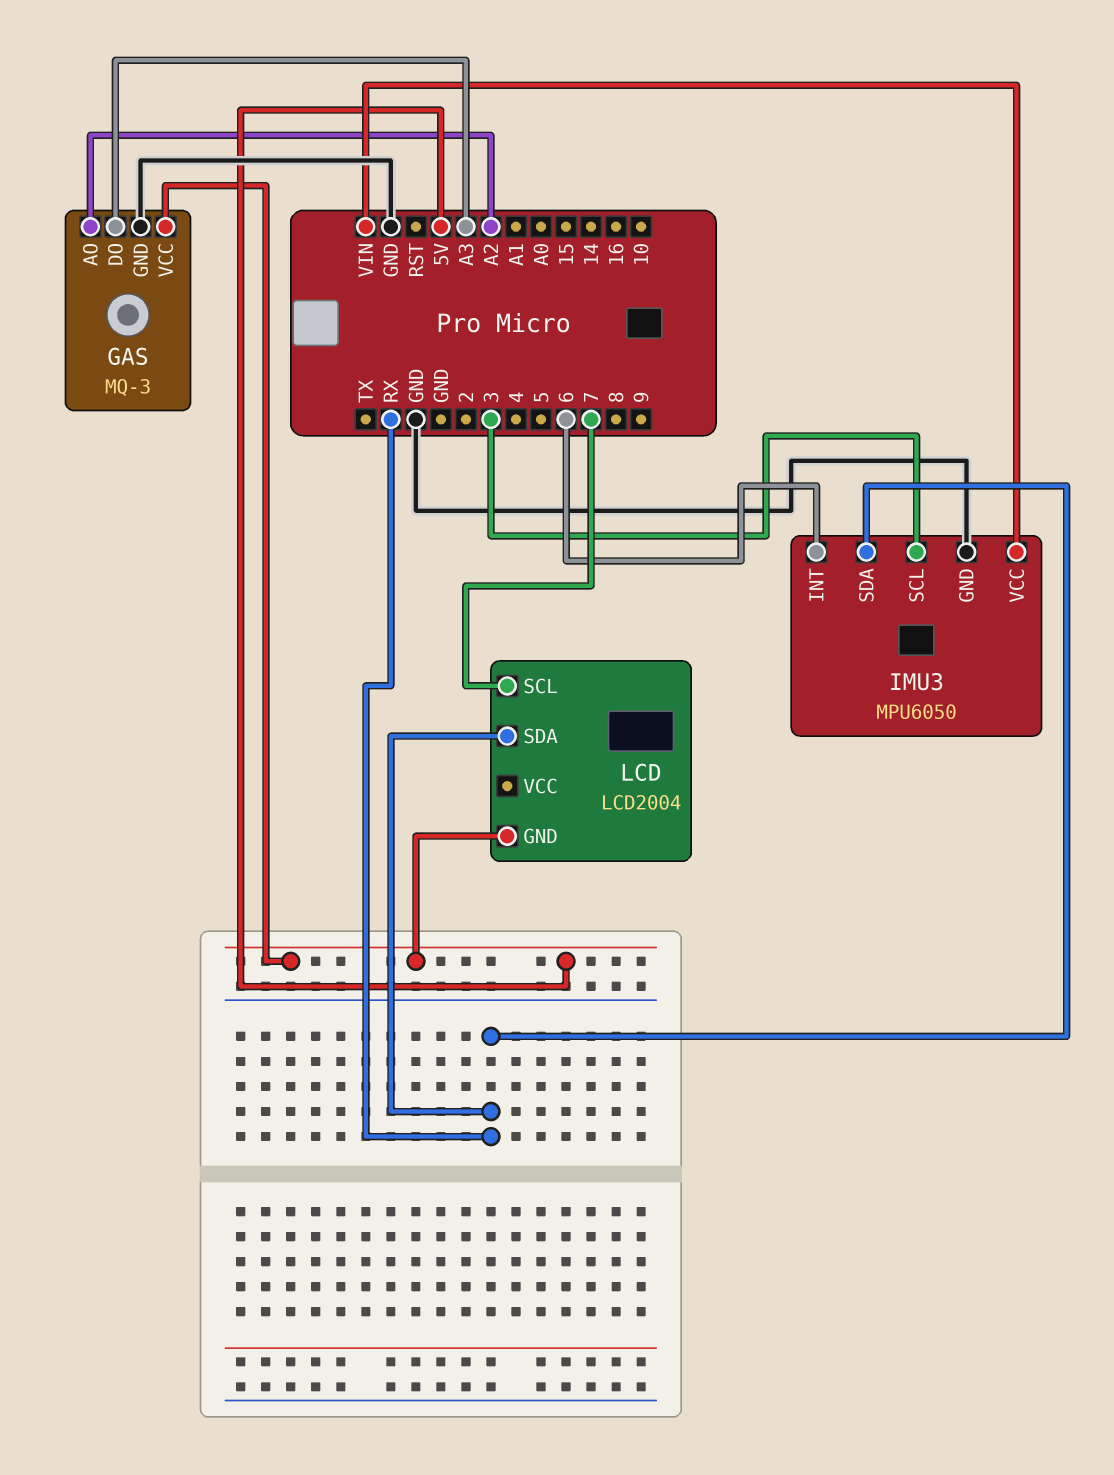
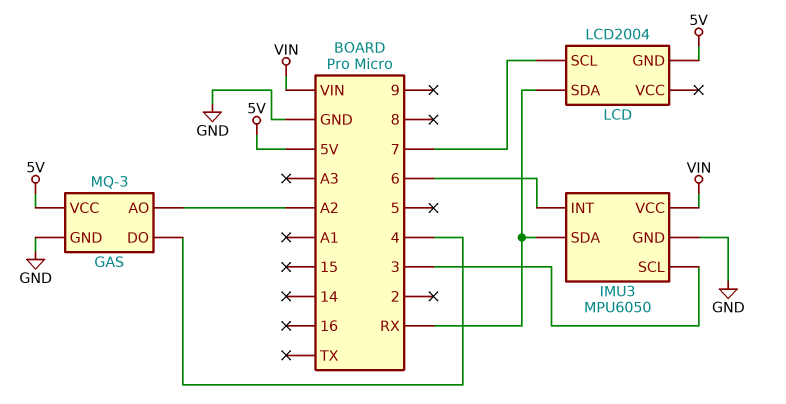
GAS pin DO: A3 -> 4

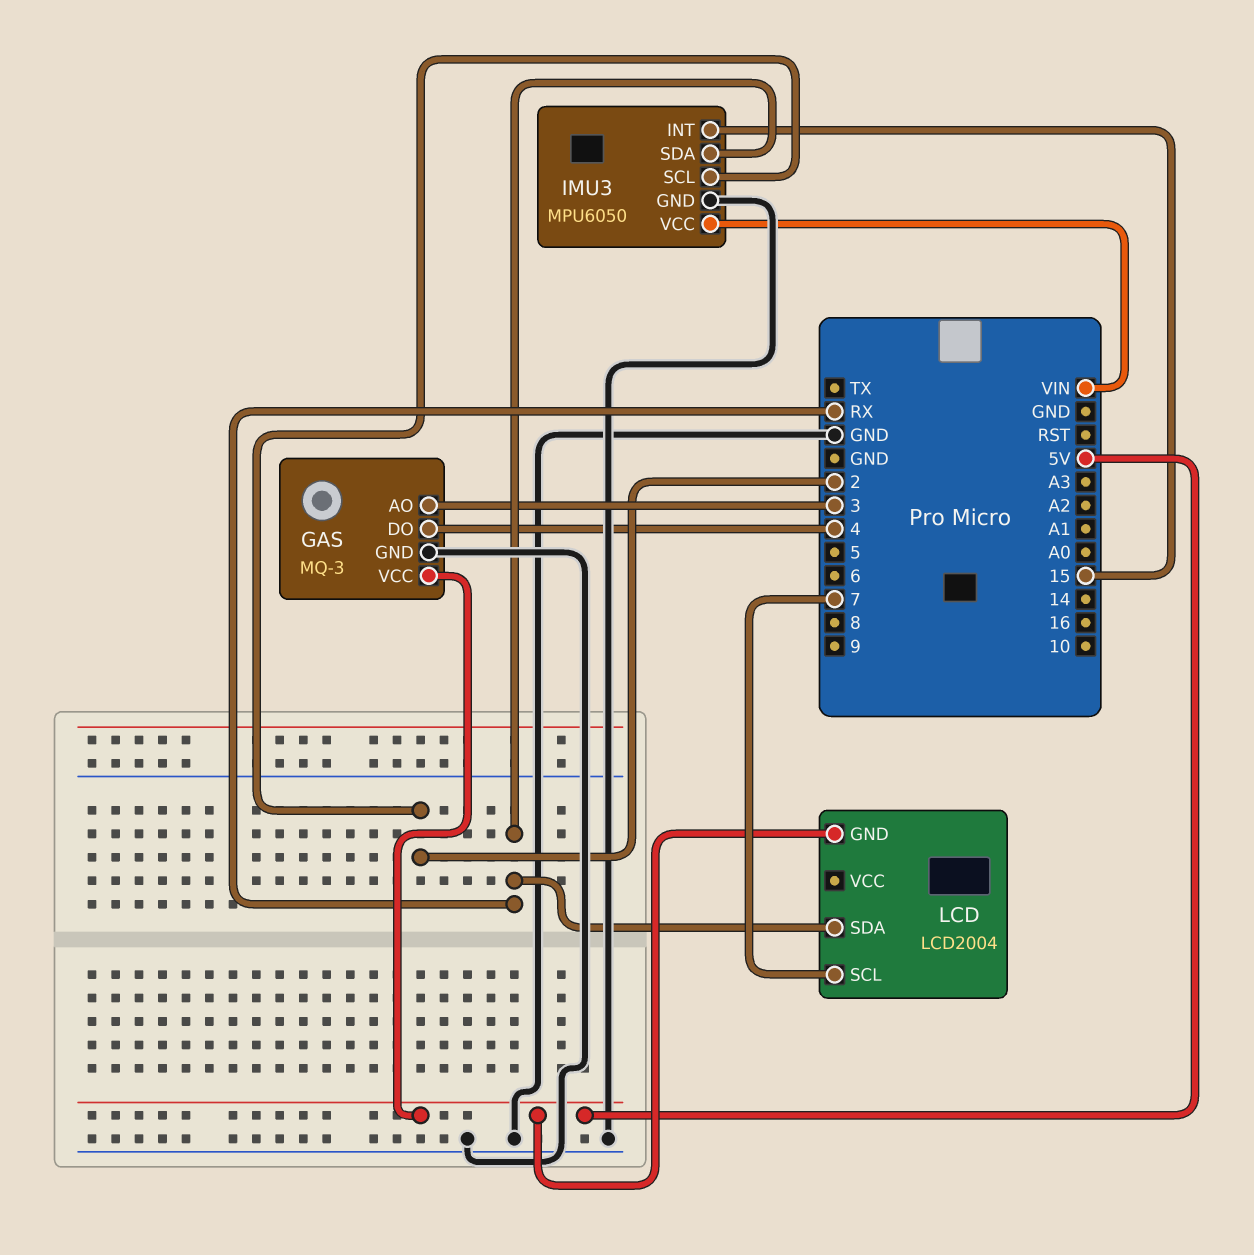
GAS pin AO: A2 -> 3
IMU3 pin INT: 6 -> 15
IMU3 pin SCL: 3 -> 2

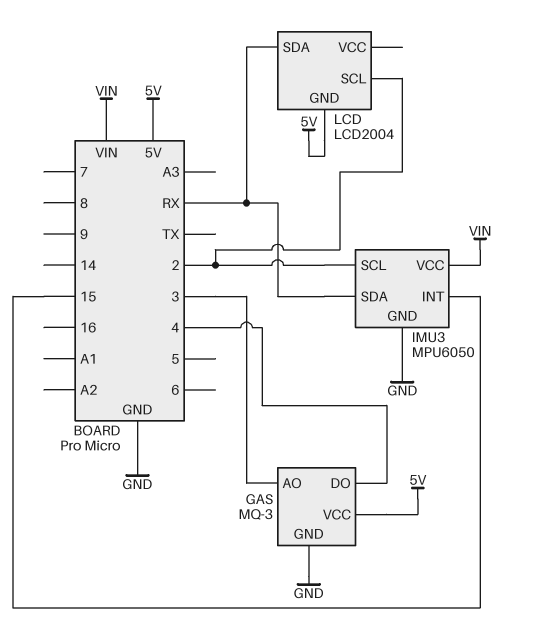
LCD pin SCL: 7 -> 2

